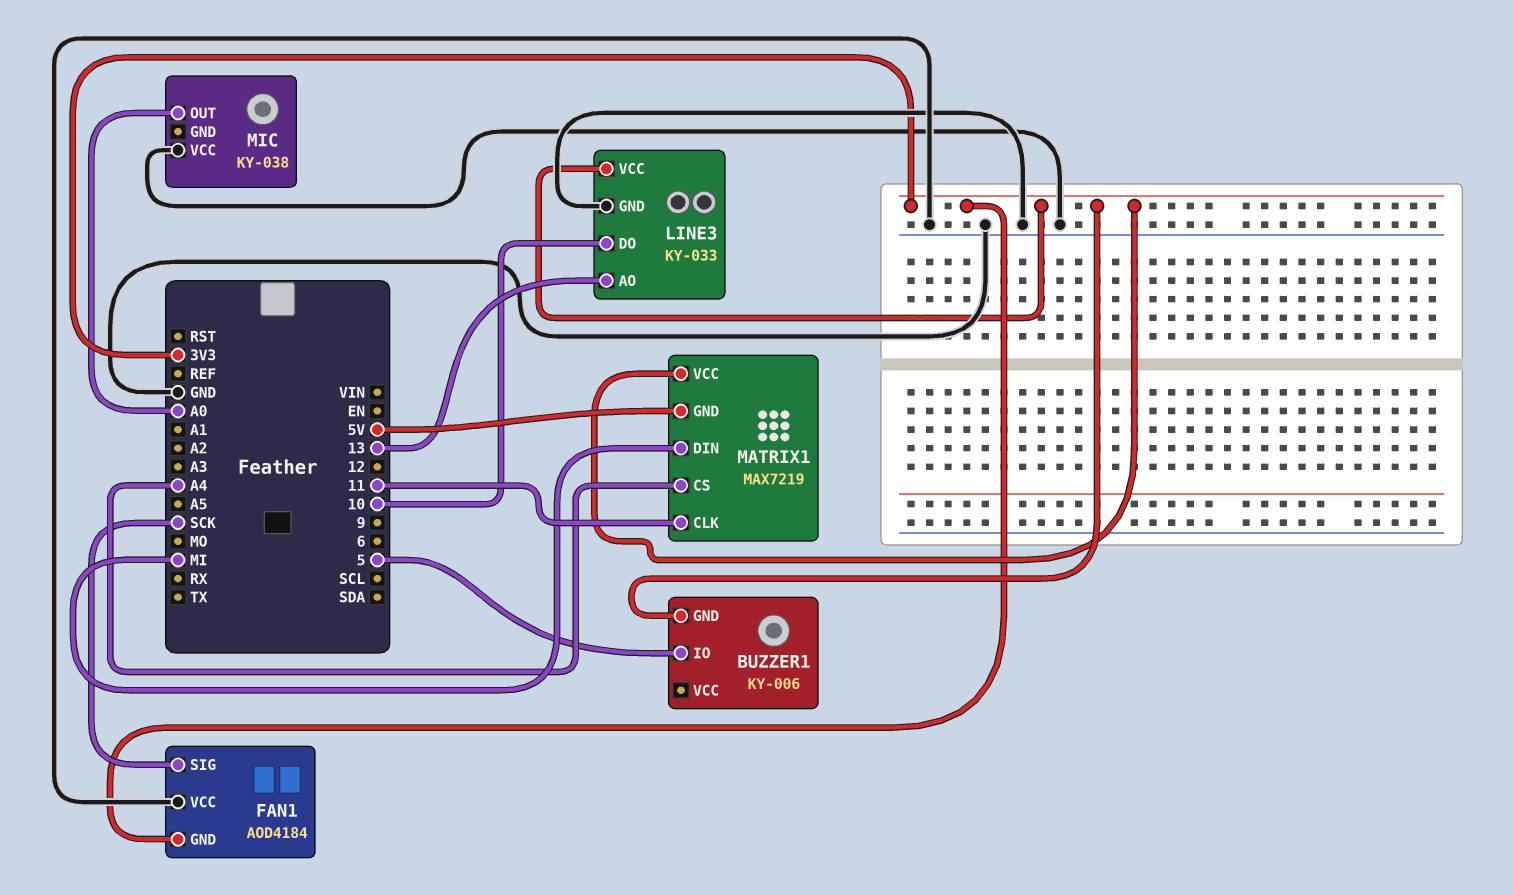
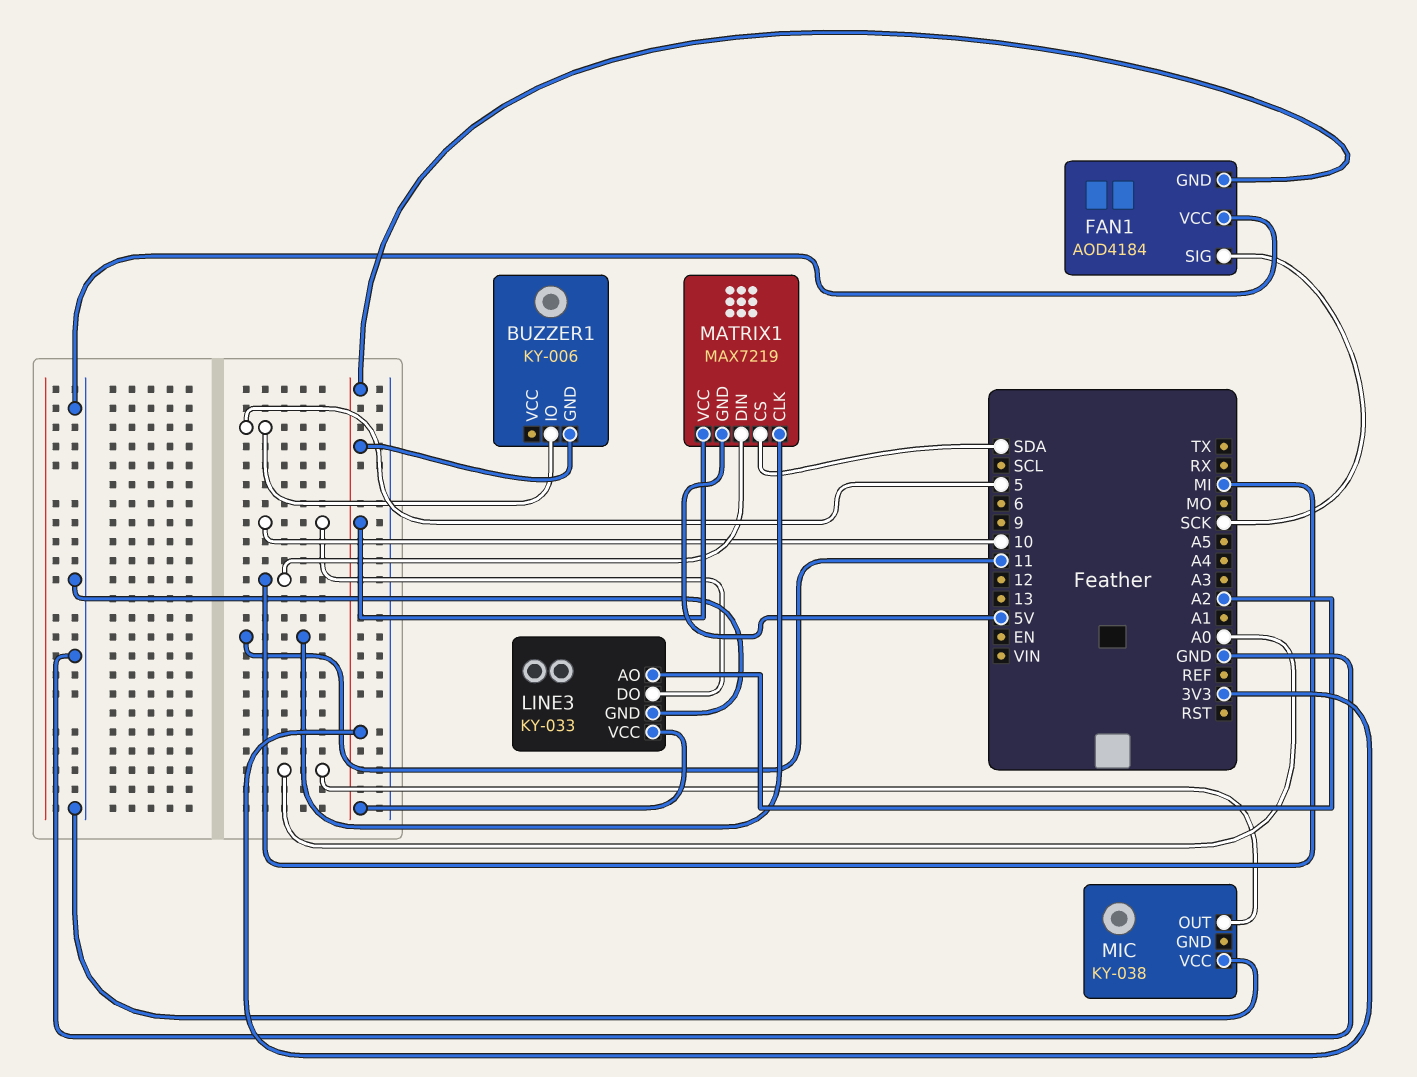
LINE3 pin AO: 13 -> A2
MATRIX1 pin CS: A4 -> SDA

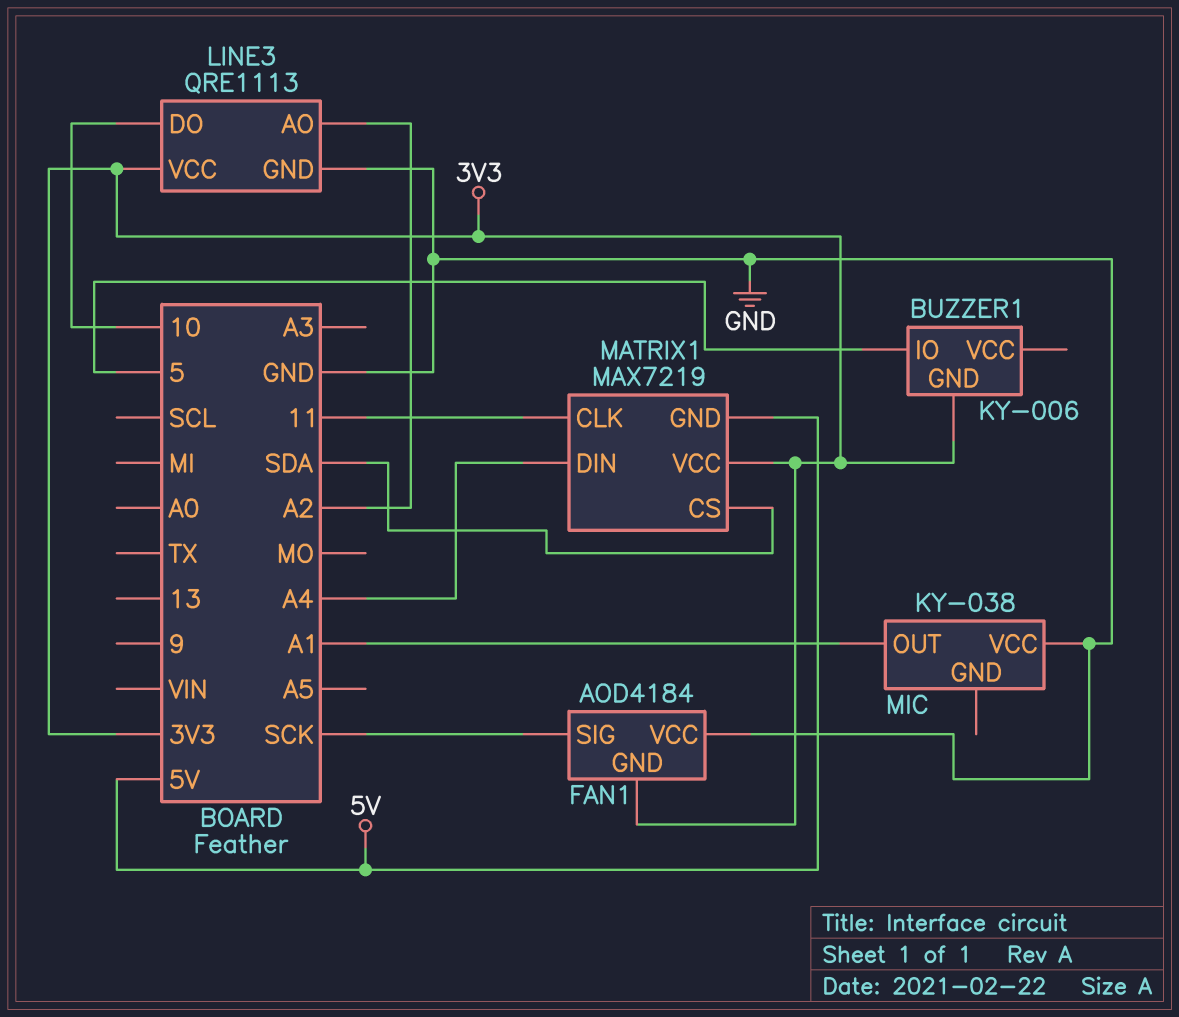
LINE3: KY-033 -> QRE1113
MATRIX1 pin DIN: MI -> A4
MIC pin OUT: A0 -> A1

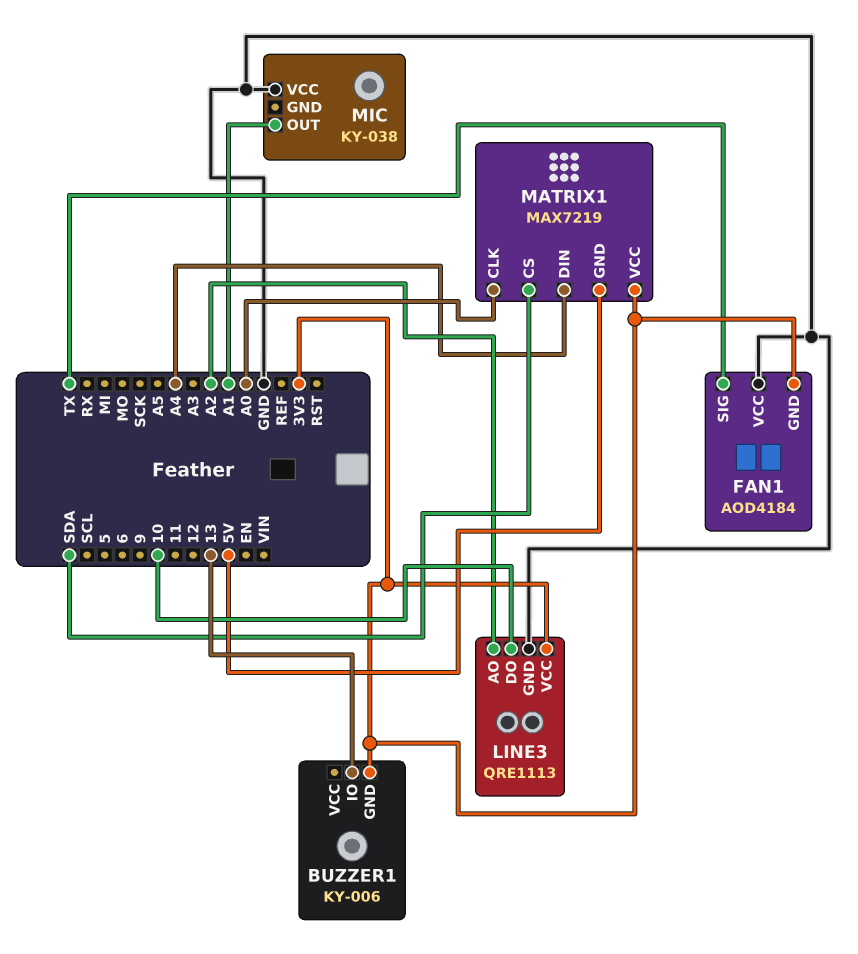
BUZZER1 pin IO: 5 -> 13
FAN1 pin SIG: SCK -> TX
MATRIX1 pin CLK: 11 -> A0

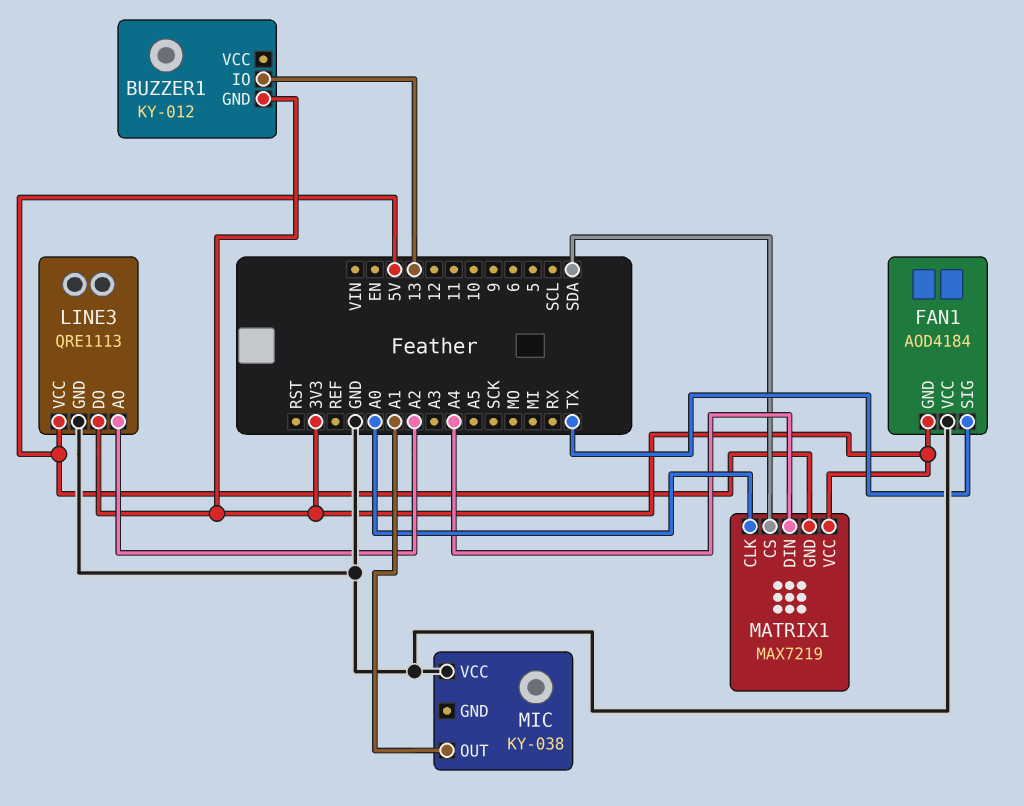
BUZZER1: KY-006 -> KY-012
LINE3 pin DO: 10 -> 3V3
LINE3 pin VCC: 3V3 -> 5V

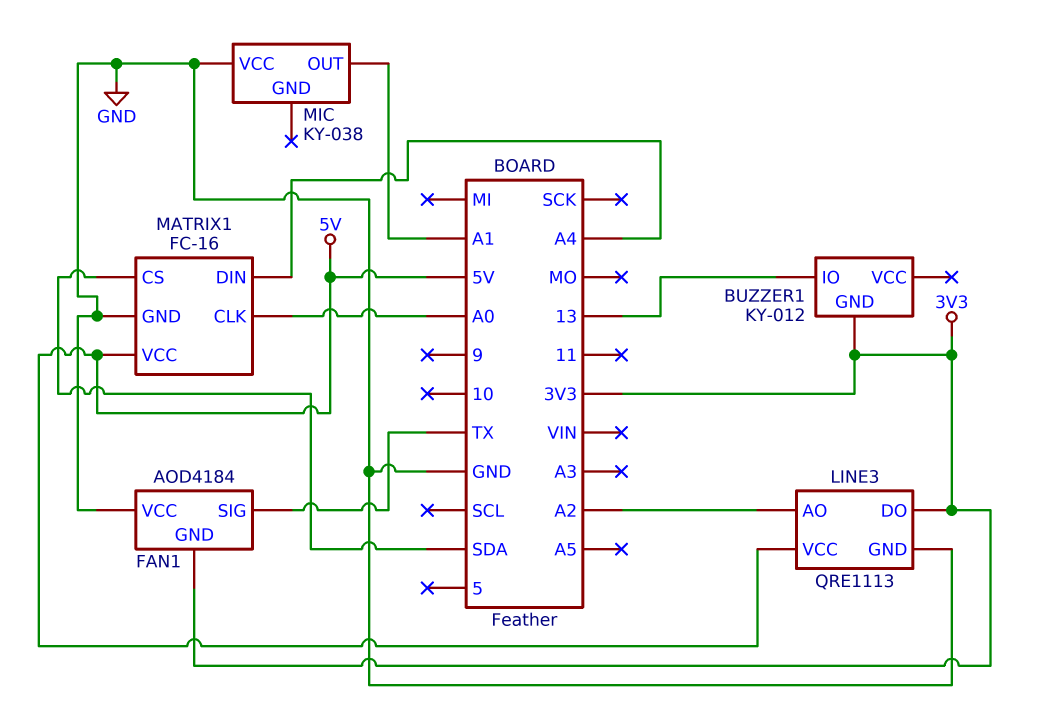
MATRIX1: MAX7219 -> FC-16
MATRIX1 pin GND: 5V -> GND
MATRIX1 pin VCC: 3V3 -> 5V

